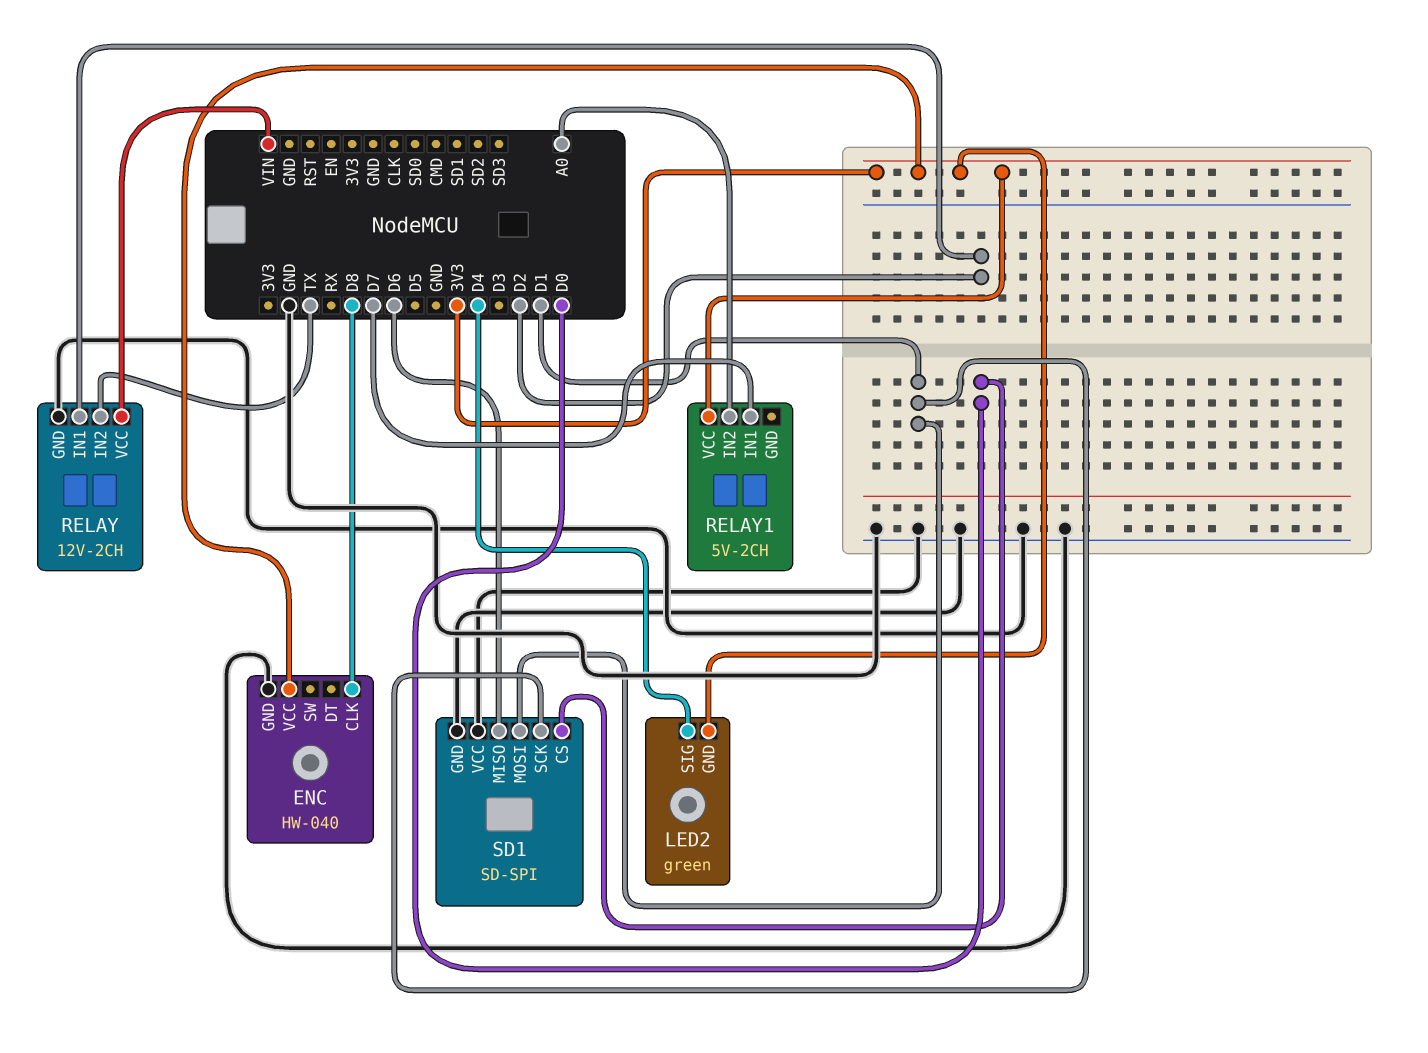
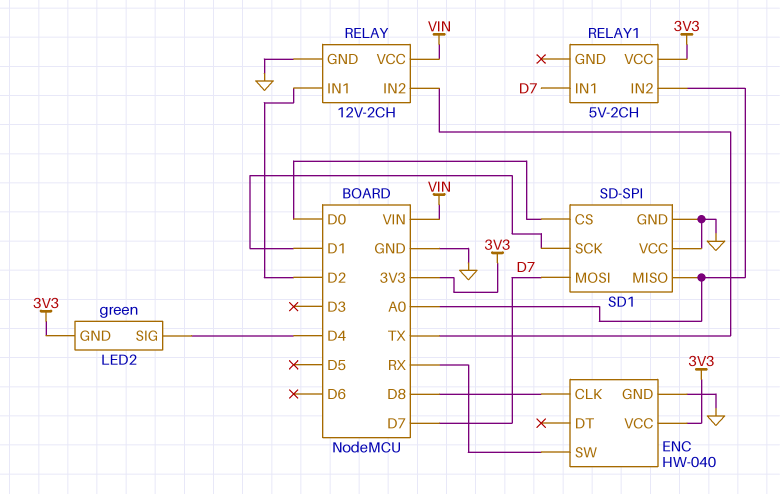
ENC pin SW: none -> RX
SD1 pin MISO: D6 -> A0
SD1 pin MOSI: D1 -> D7

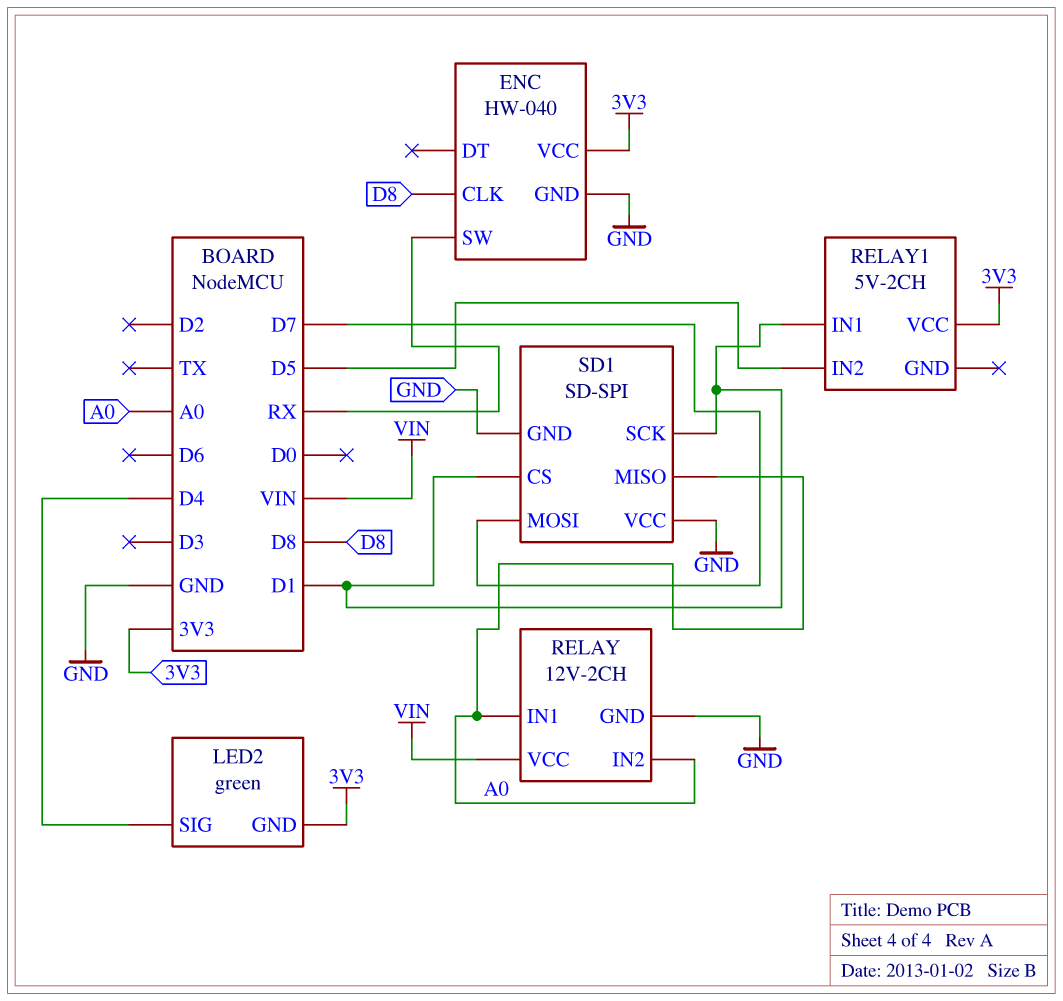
RELAY pin IN1: D2 -> A0
RELAY pin IN2: TX -> A0
RELAY1 pin IN1: D7 -> D1
RELAY1 pin IN2: A0 -> D5
SD1 pin CS: D0 -> D1

